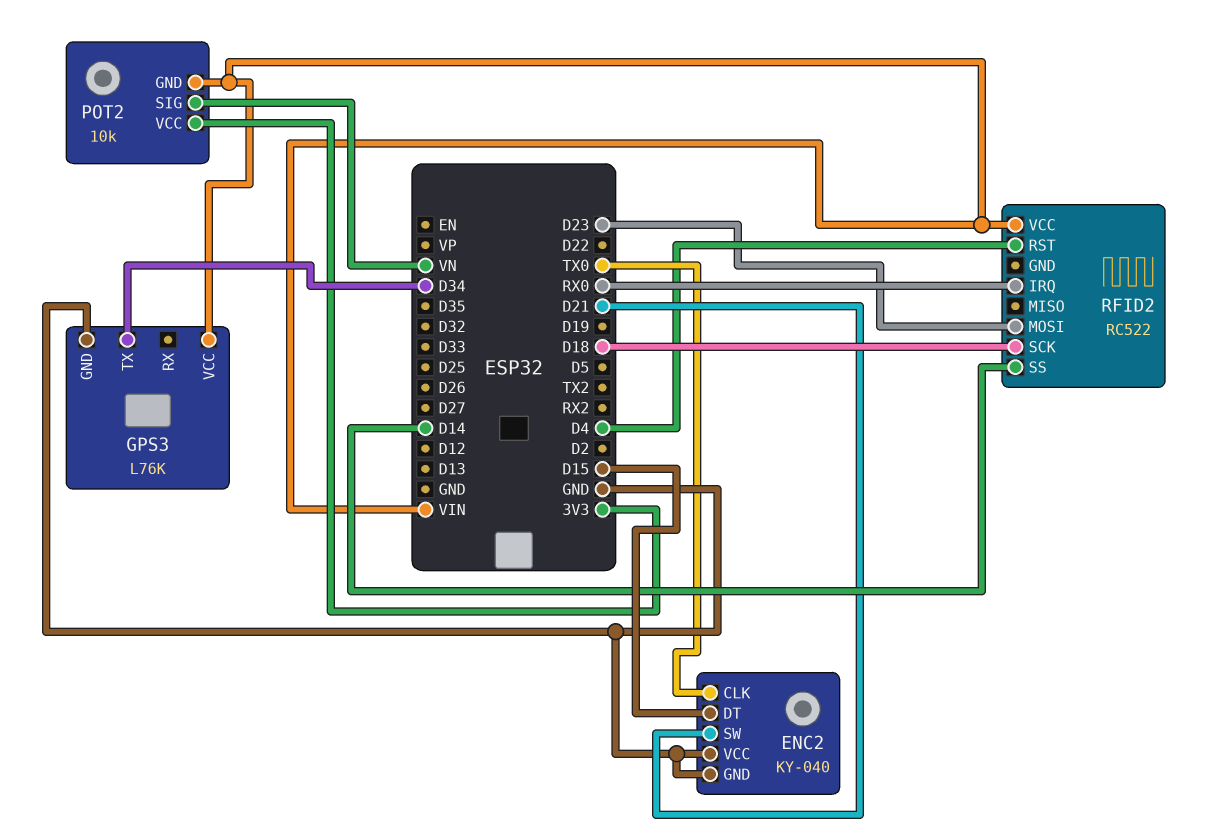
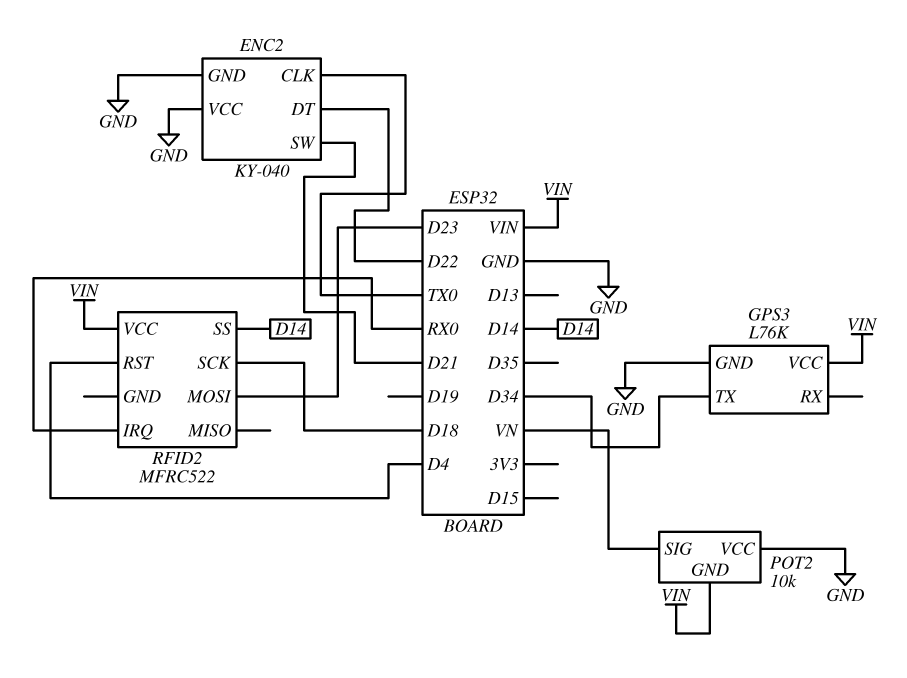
ENC2 pin DT: D15 -> D22
POT2 pin VCC: 3V3 -> GND
RFID2: RC522 -> MFRC522

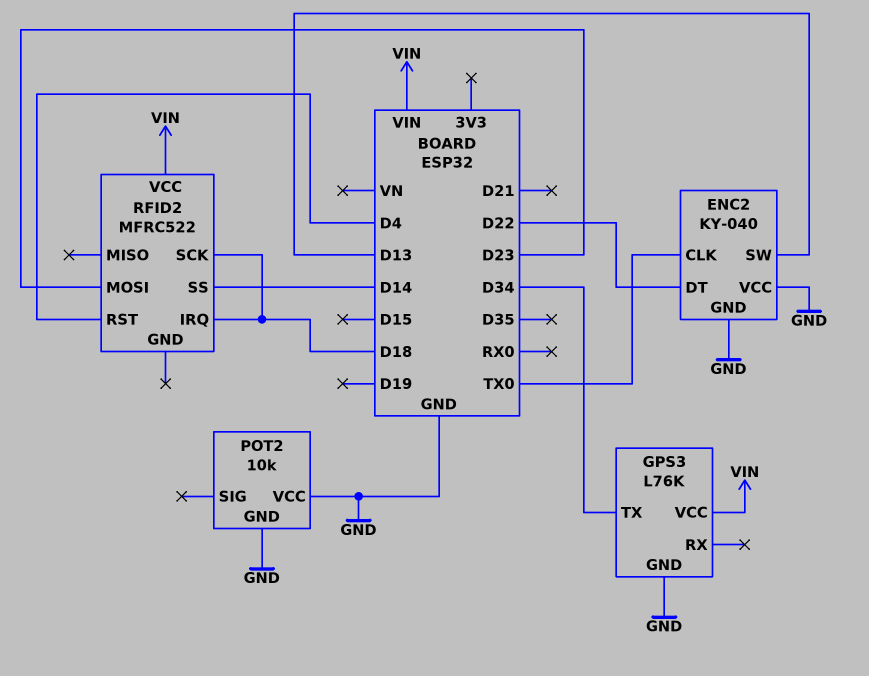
ENC2 pin SW: D21 -> D13
POT2 pin GND: VIN -> GND
POT2 pin SIG: VN -> none
RFID2 pin IRQ: RX0 -> D18

